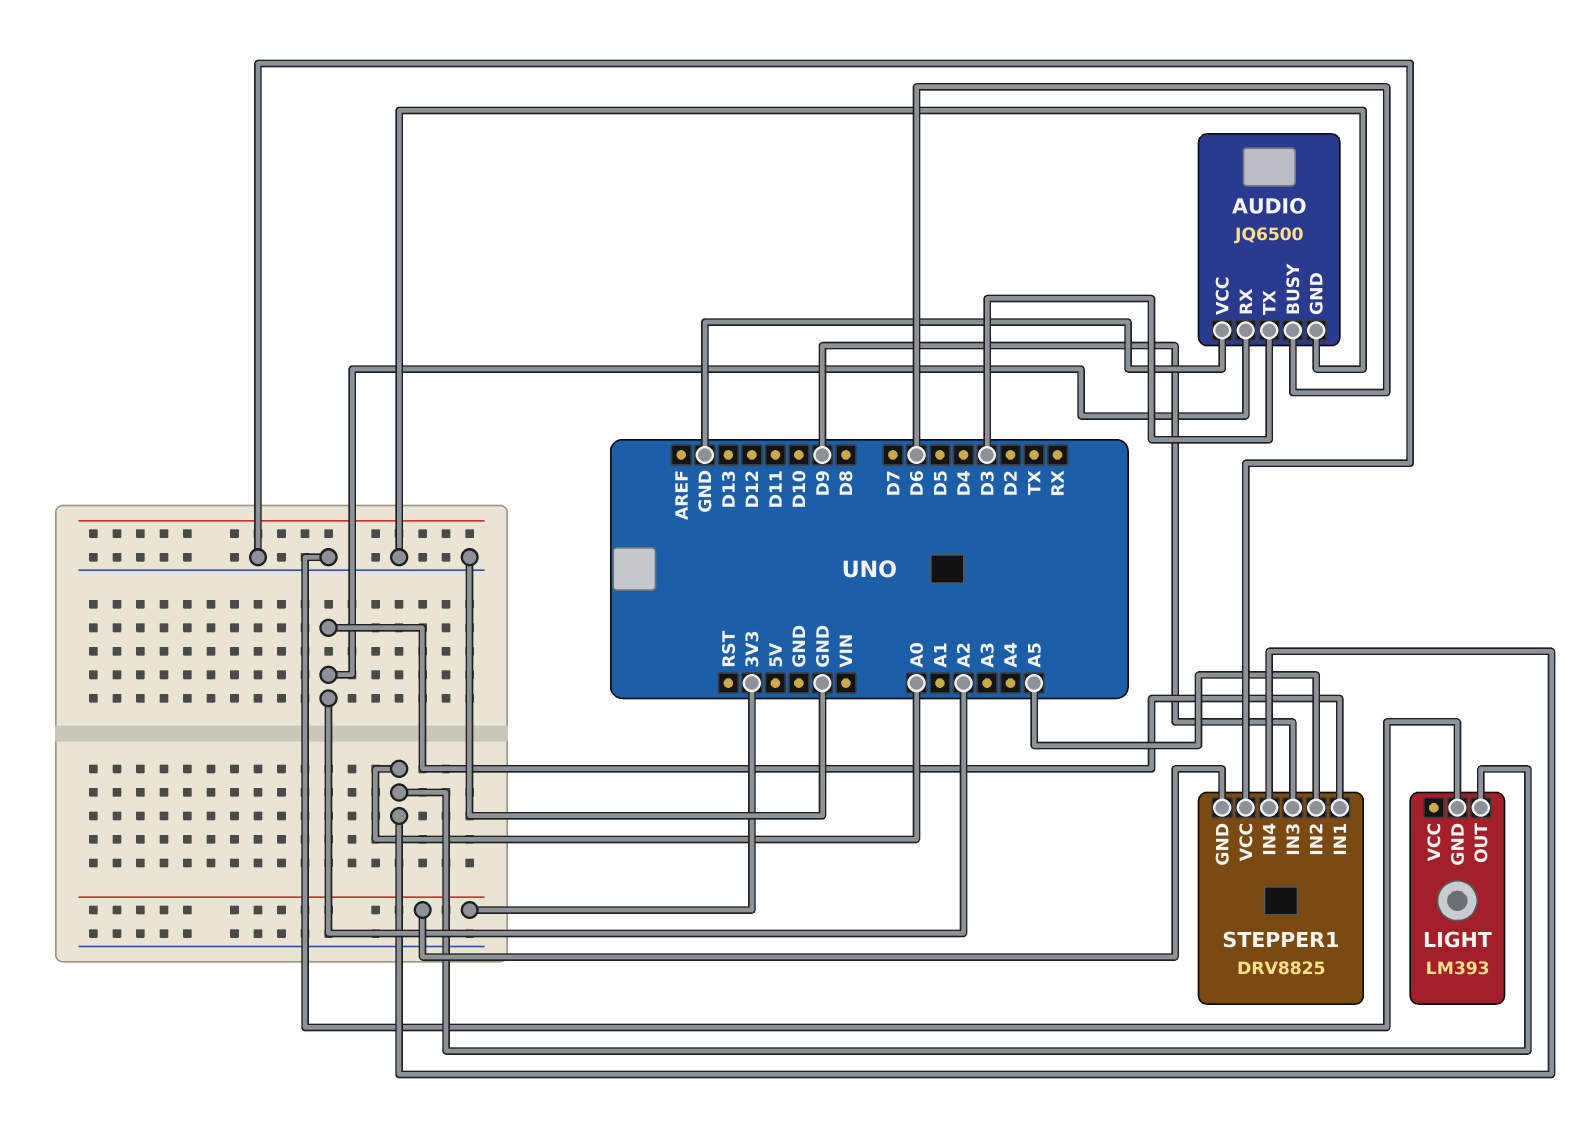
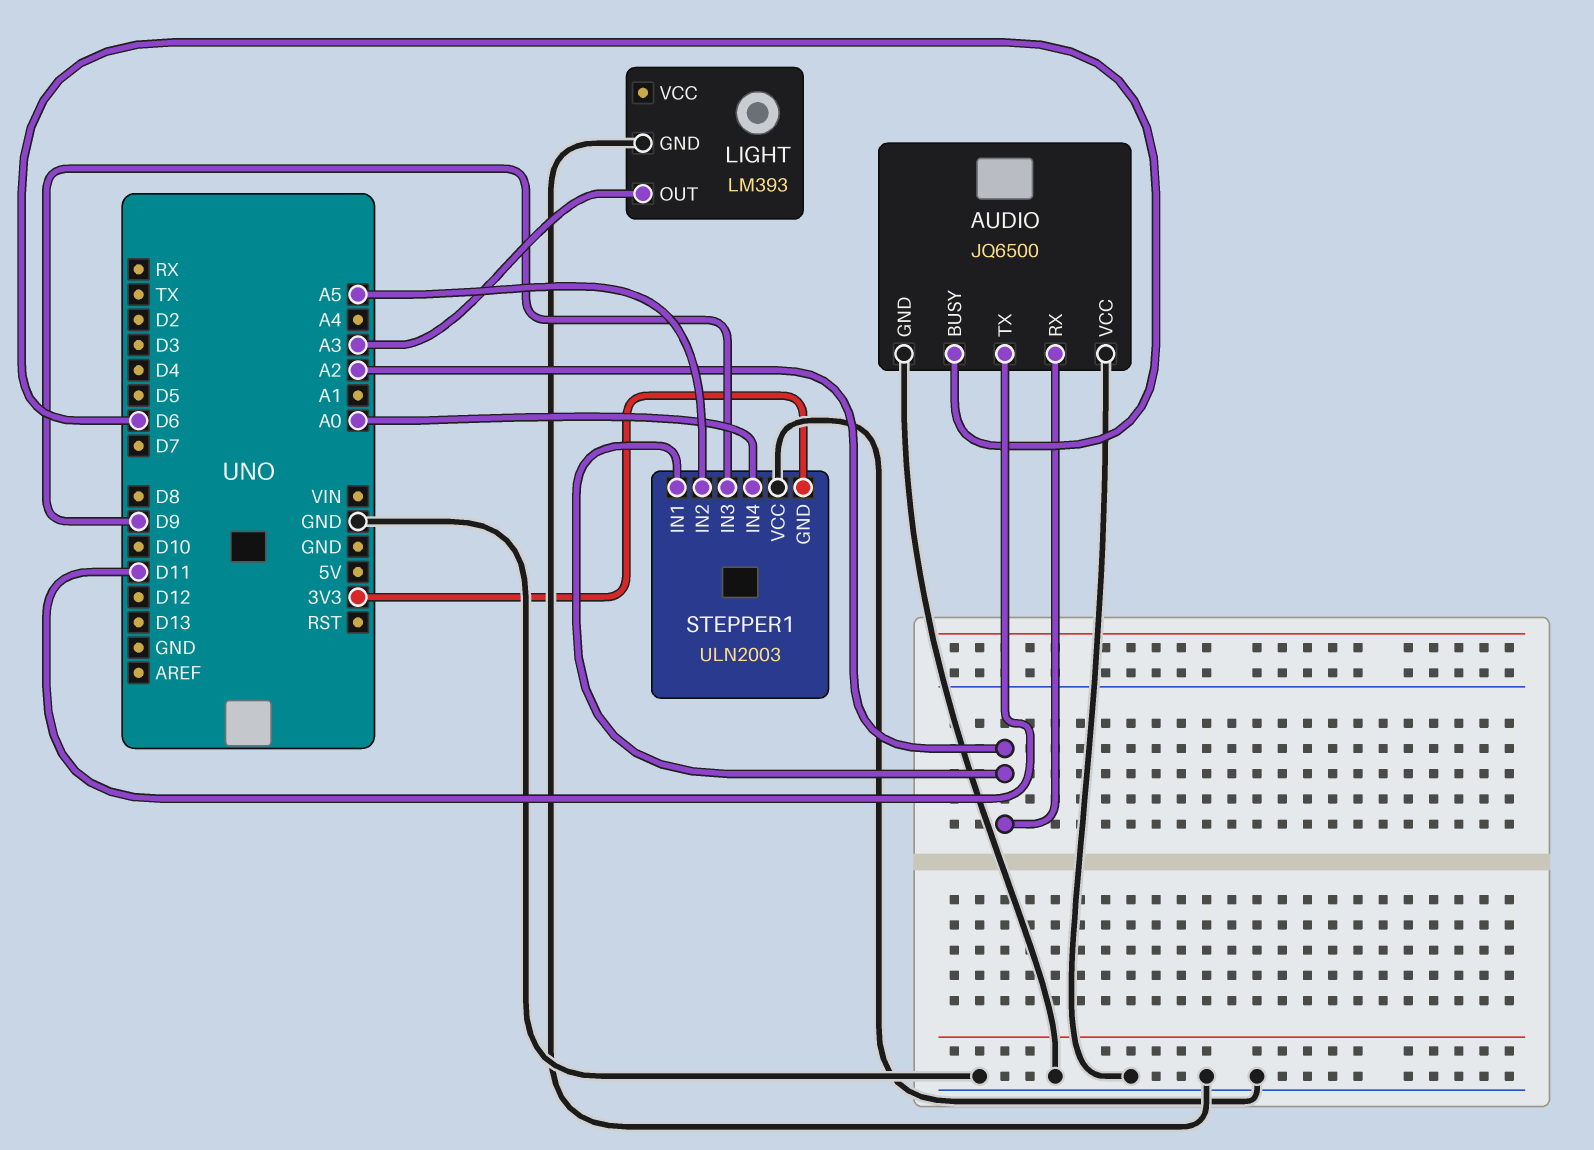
AUDIO pin TX: D3 -> D11
LIGHT pin OUT: A0 -> A3
STEPPER1: DRV8825 -> ULN2003

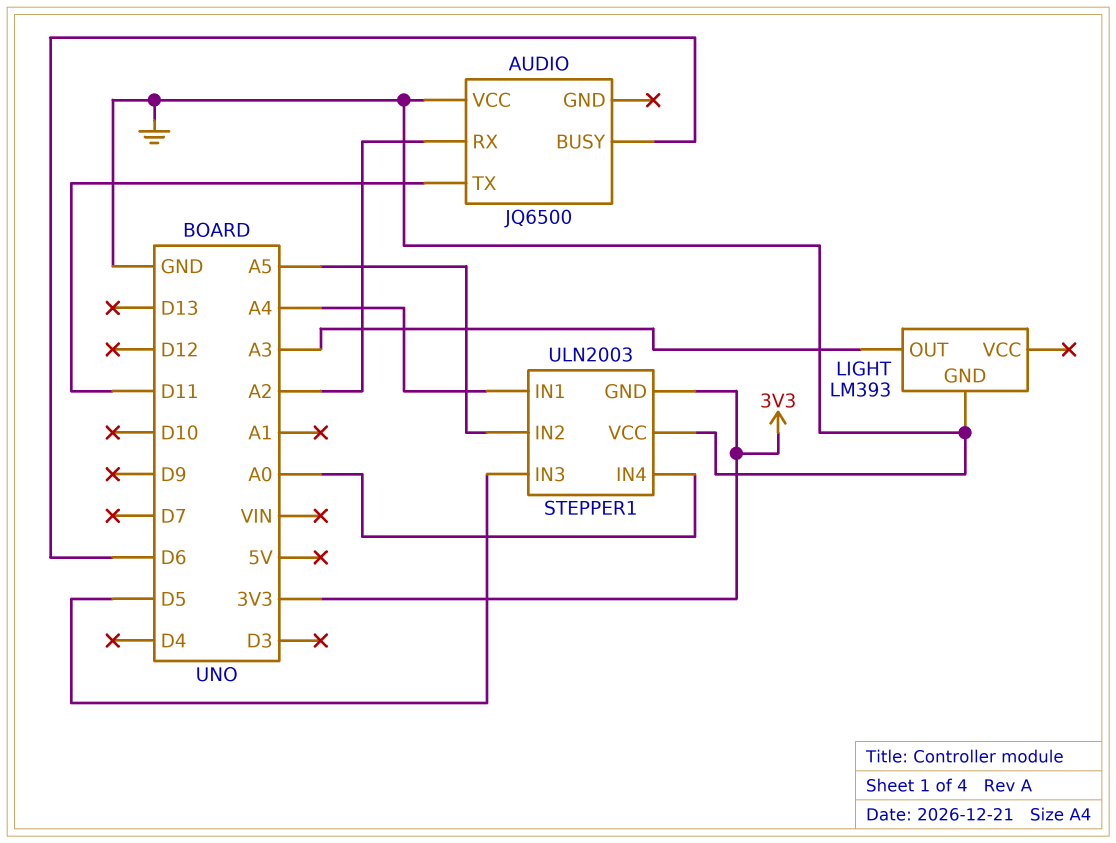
AUDIO pin GND: GND -> none
STEPPER1 pin IN1: A2 -> A4
STEPPER1 pin IN3: D9 -> D5

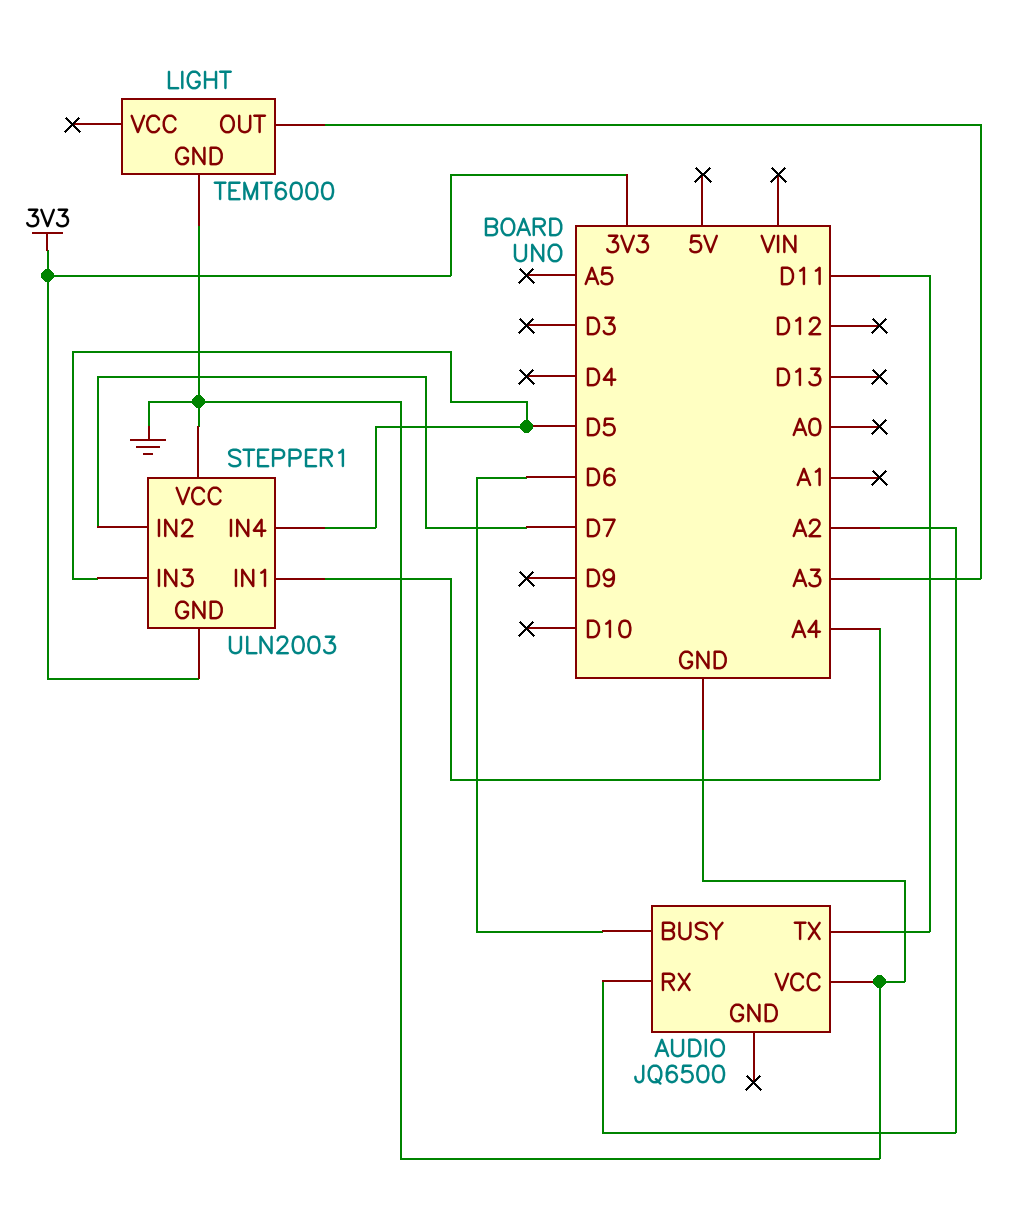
LIGHT: LM393 -> TEMT6000
STEPPER1 pin IN2: A5 -> D7
STEPPER1 pin IN4: A0 -> D5

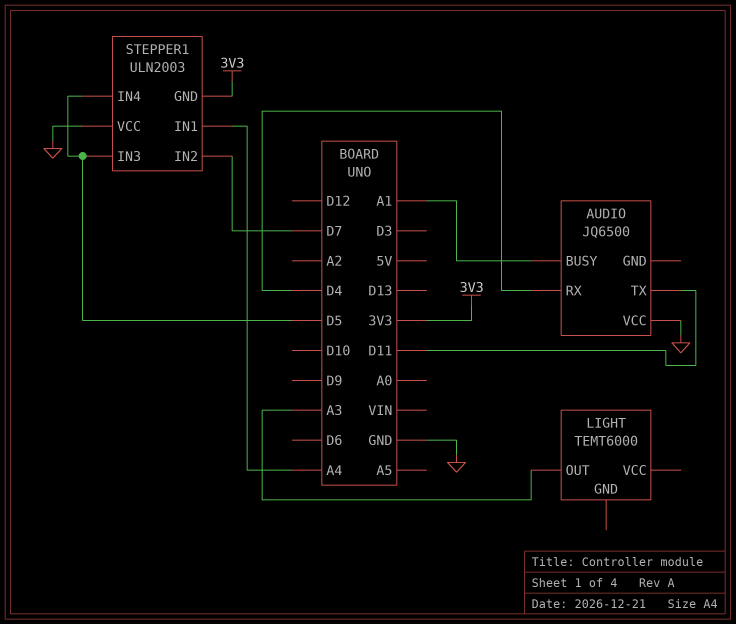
AUDIO pin BUSY: D6 -> A1
AUDIO pin RX: A2 -> D4
LIGHT pin GND: GND -> none

